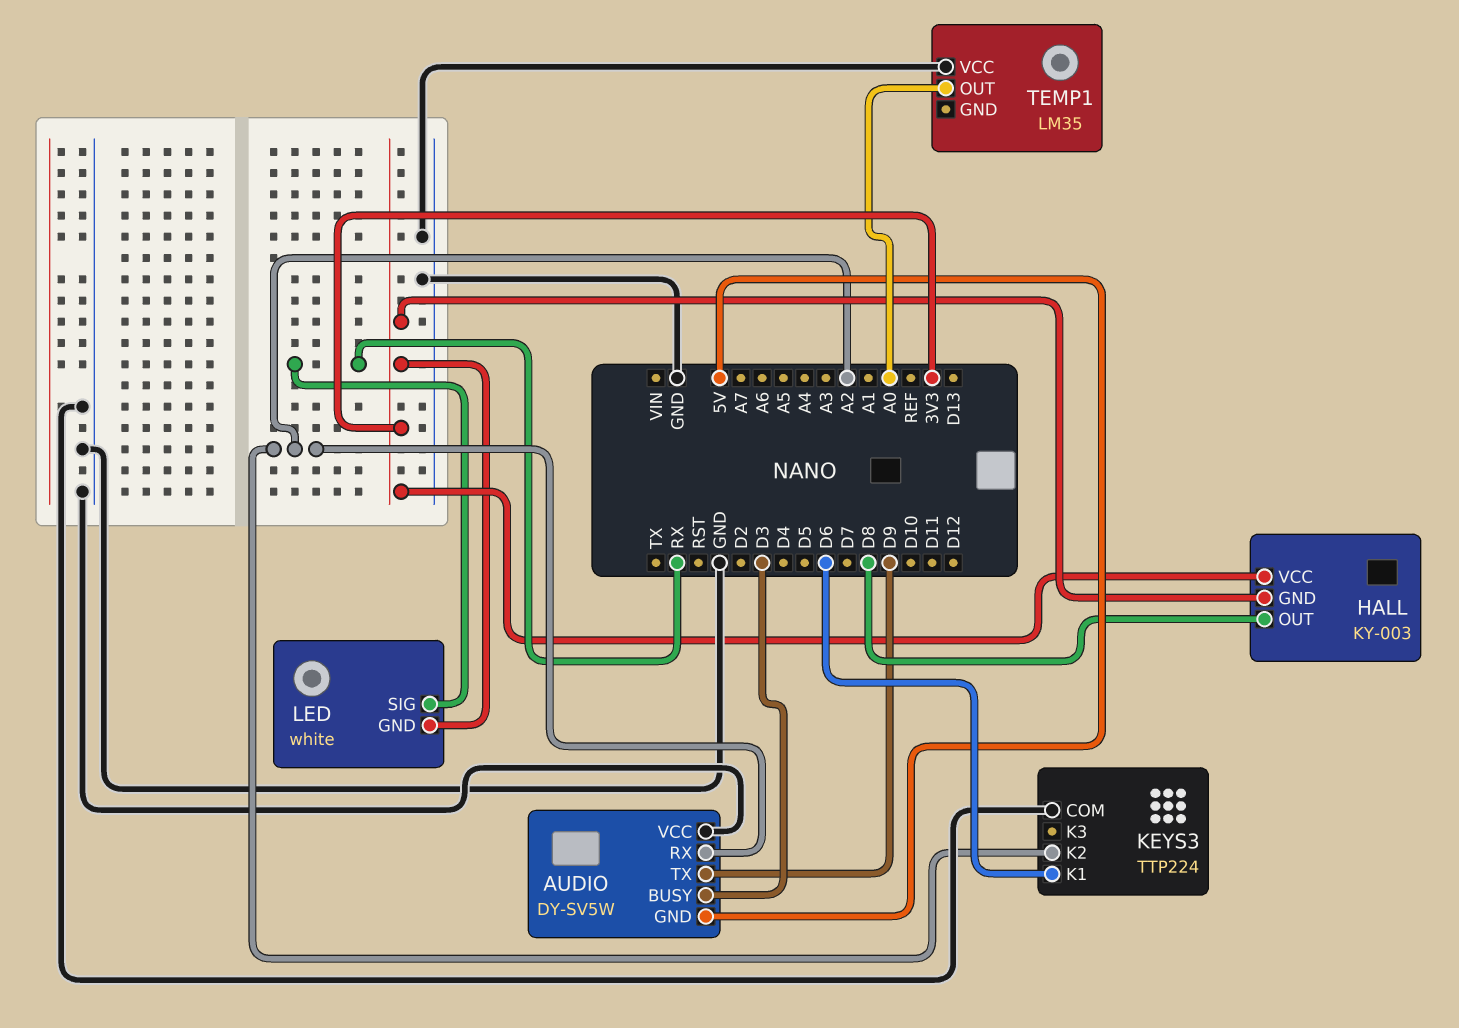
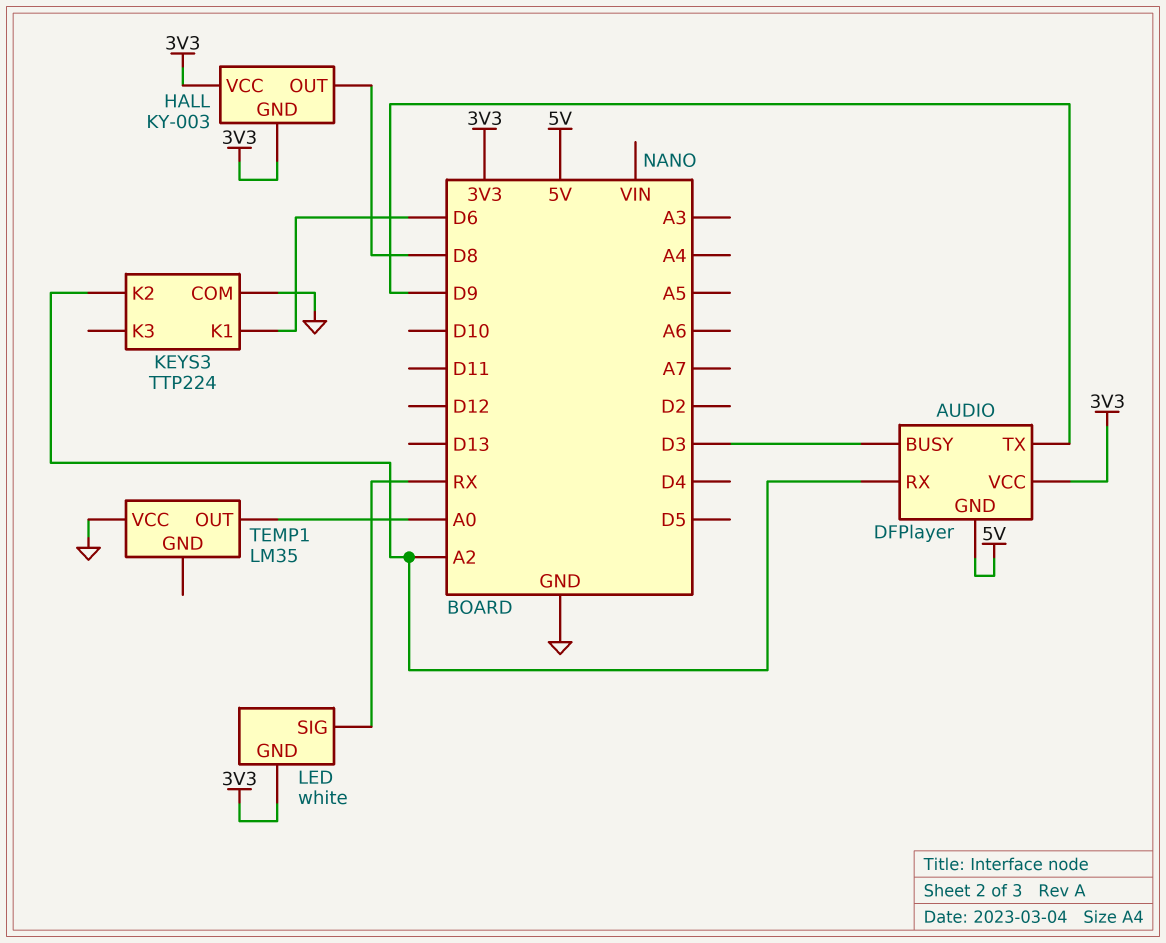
AUDIO: DY-SV5W -> DFPlayer
AUDIO pin VCC: GND -> 3V3

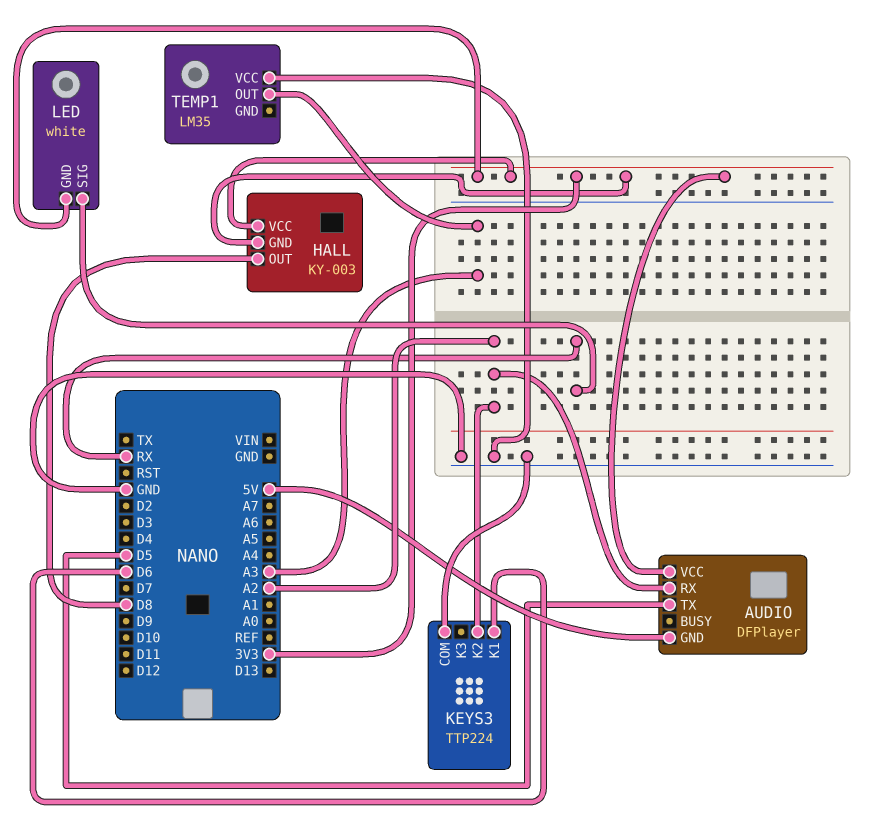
AUDIO pin BUSY: D3 -> none
AUDIO pin TX: D9 -> D5
TEMP1 pin OUT: A0 -> A3

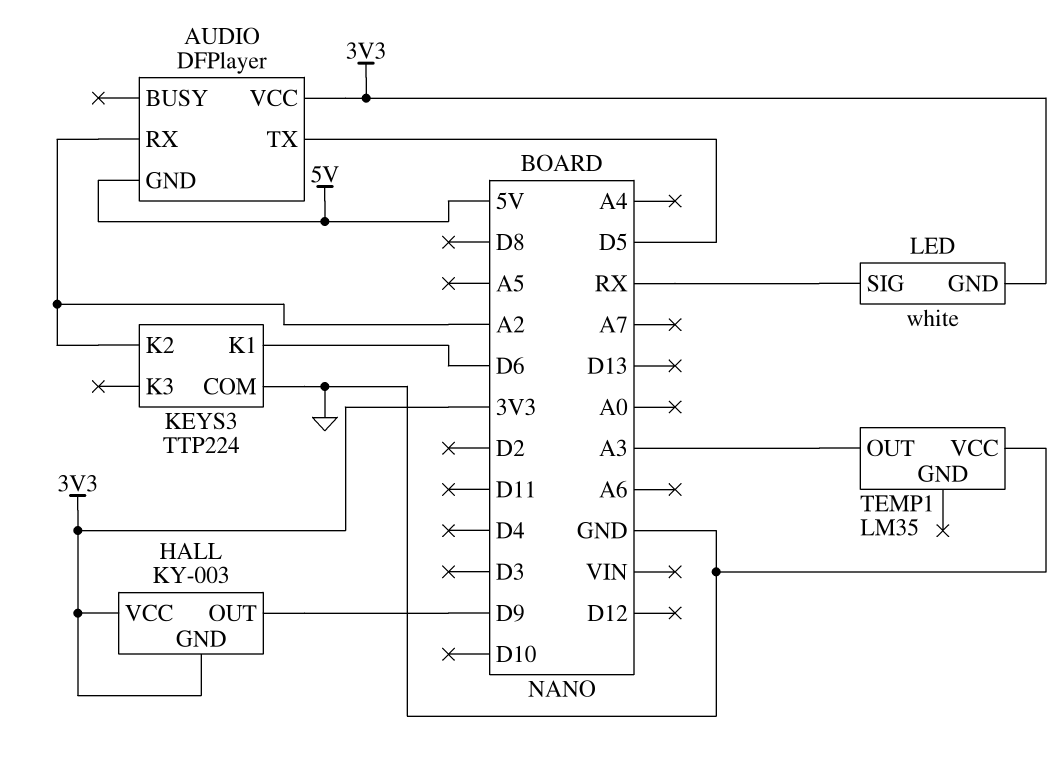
HALL pin OUT: D8 -> D9

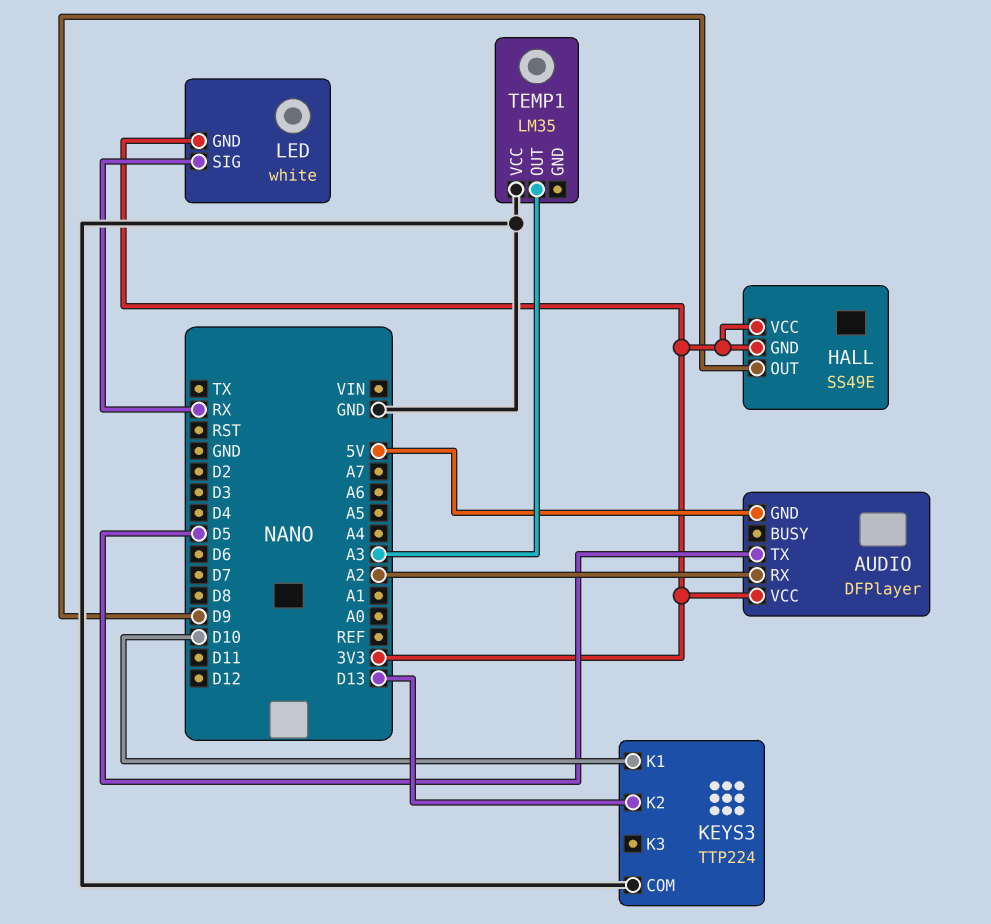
HALL: KY-003 -> SS49E
KEYS3 pin K1: D6 -> D10
KEYS3 pin K2: A2 -> D13

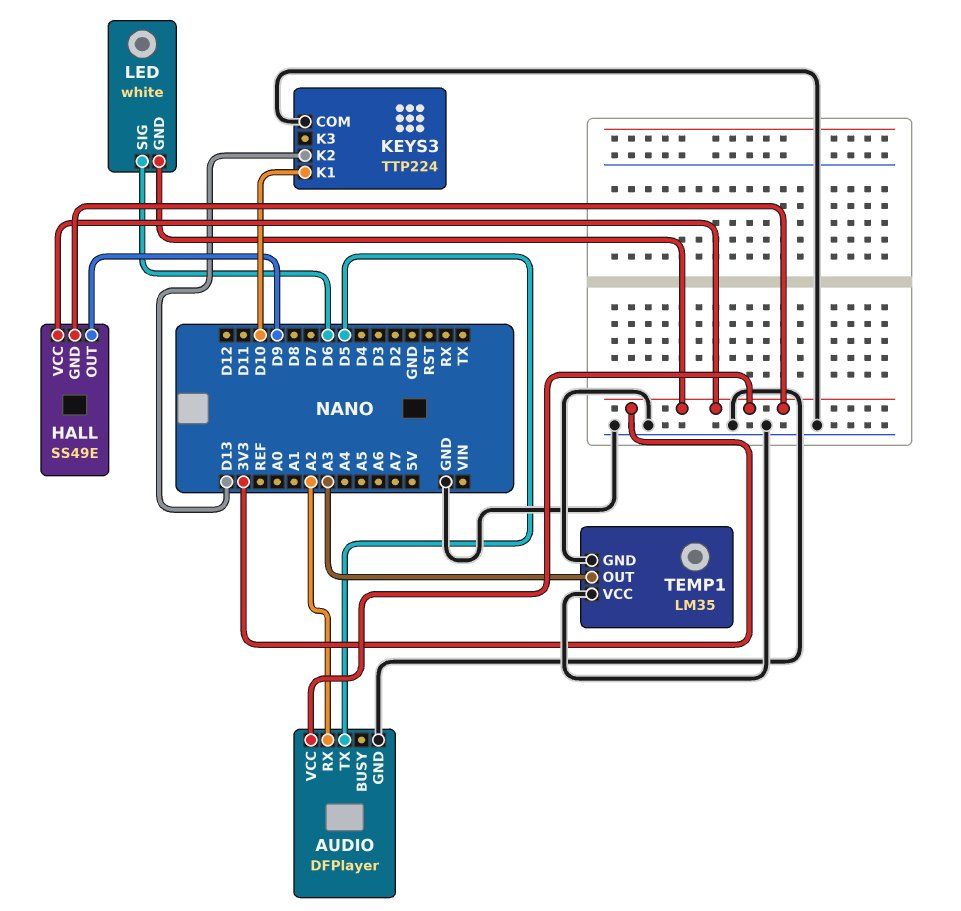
AUDIO pin GND: 5V -> GND
LED pin SIG: RX -> D6
TEMP1 pin GND: none -> GND

